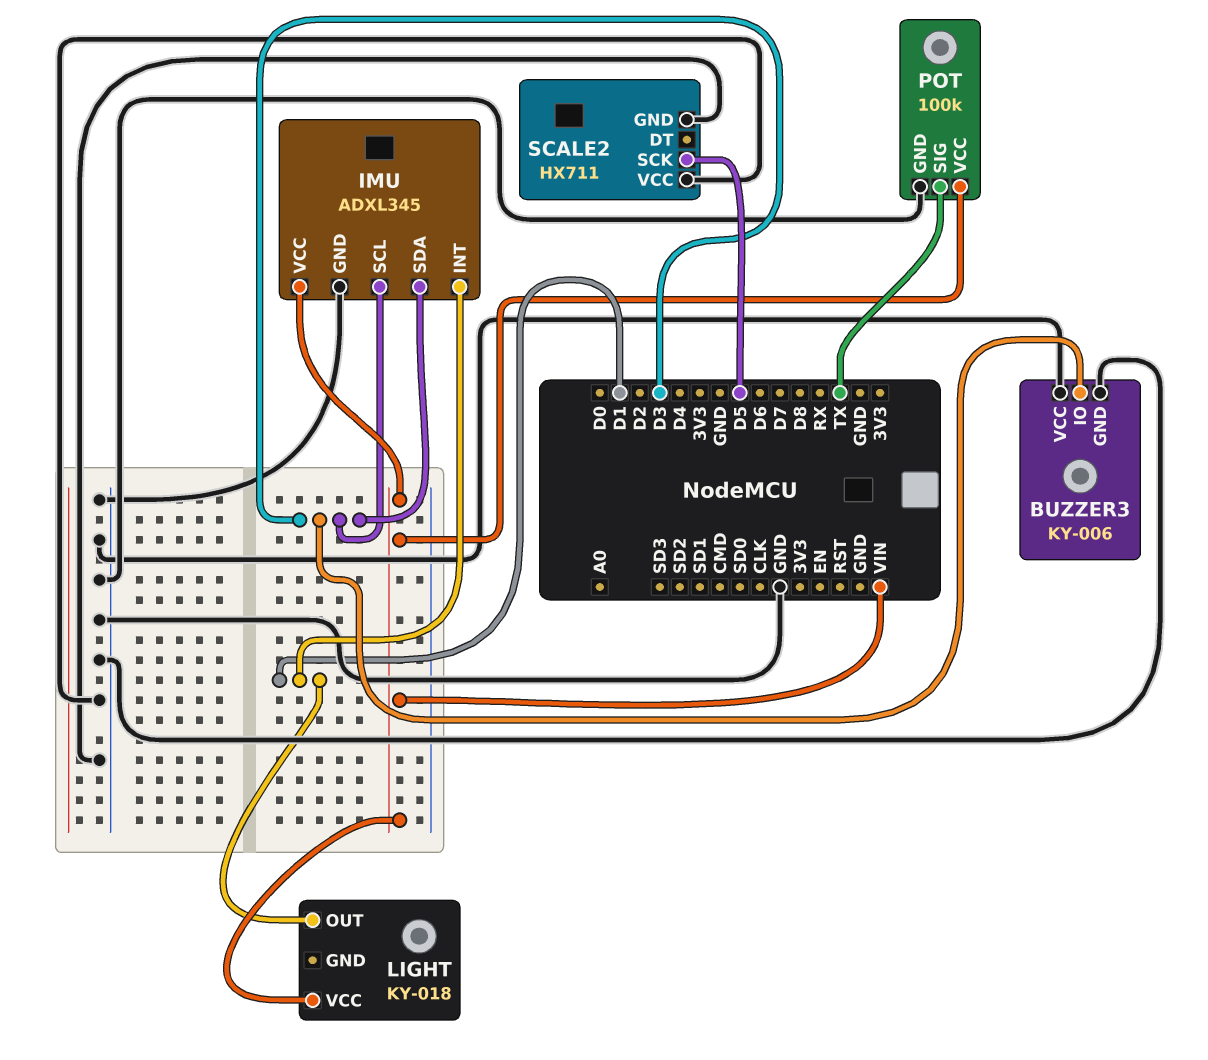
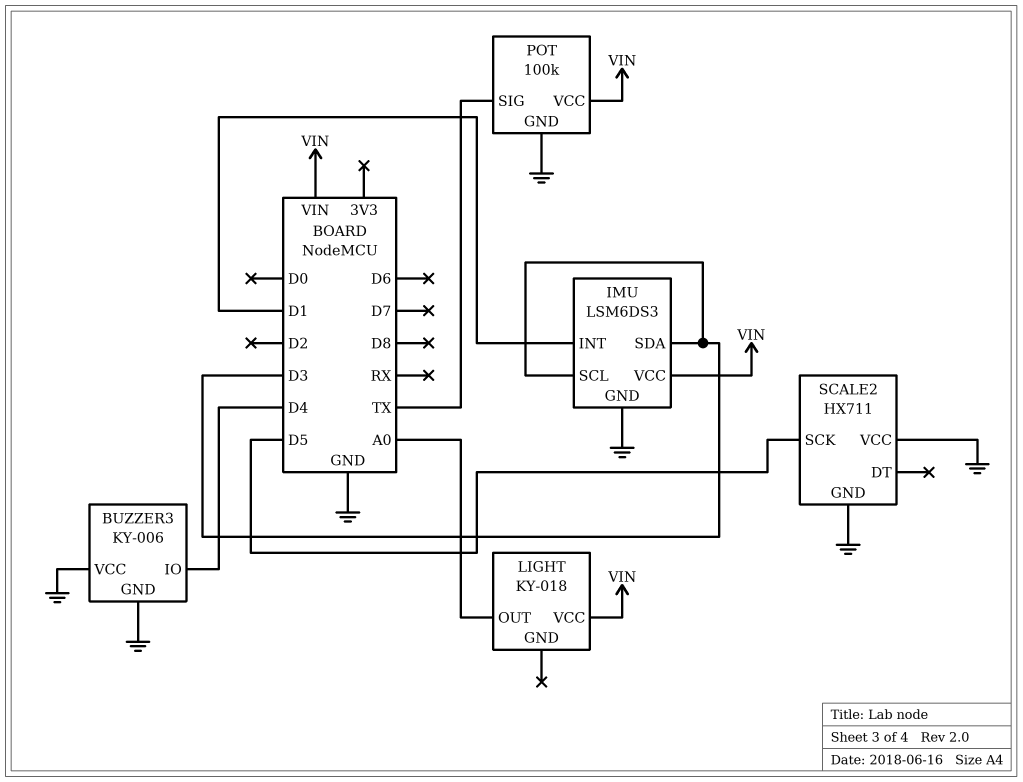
BUZZER3 pin IO: D3 -> D4
IMU: ADXL345 -> LSM6DS3
LIGHT pin OUT: D1 -> A0

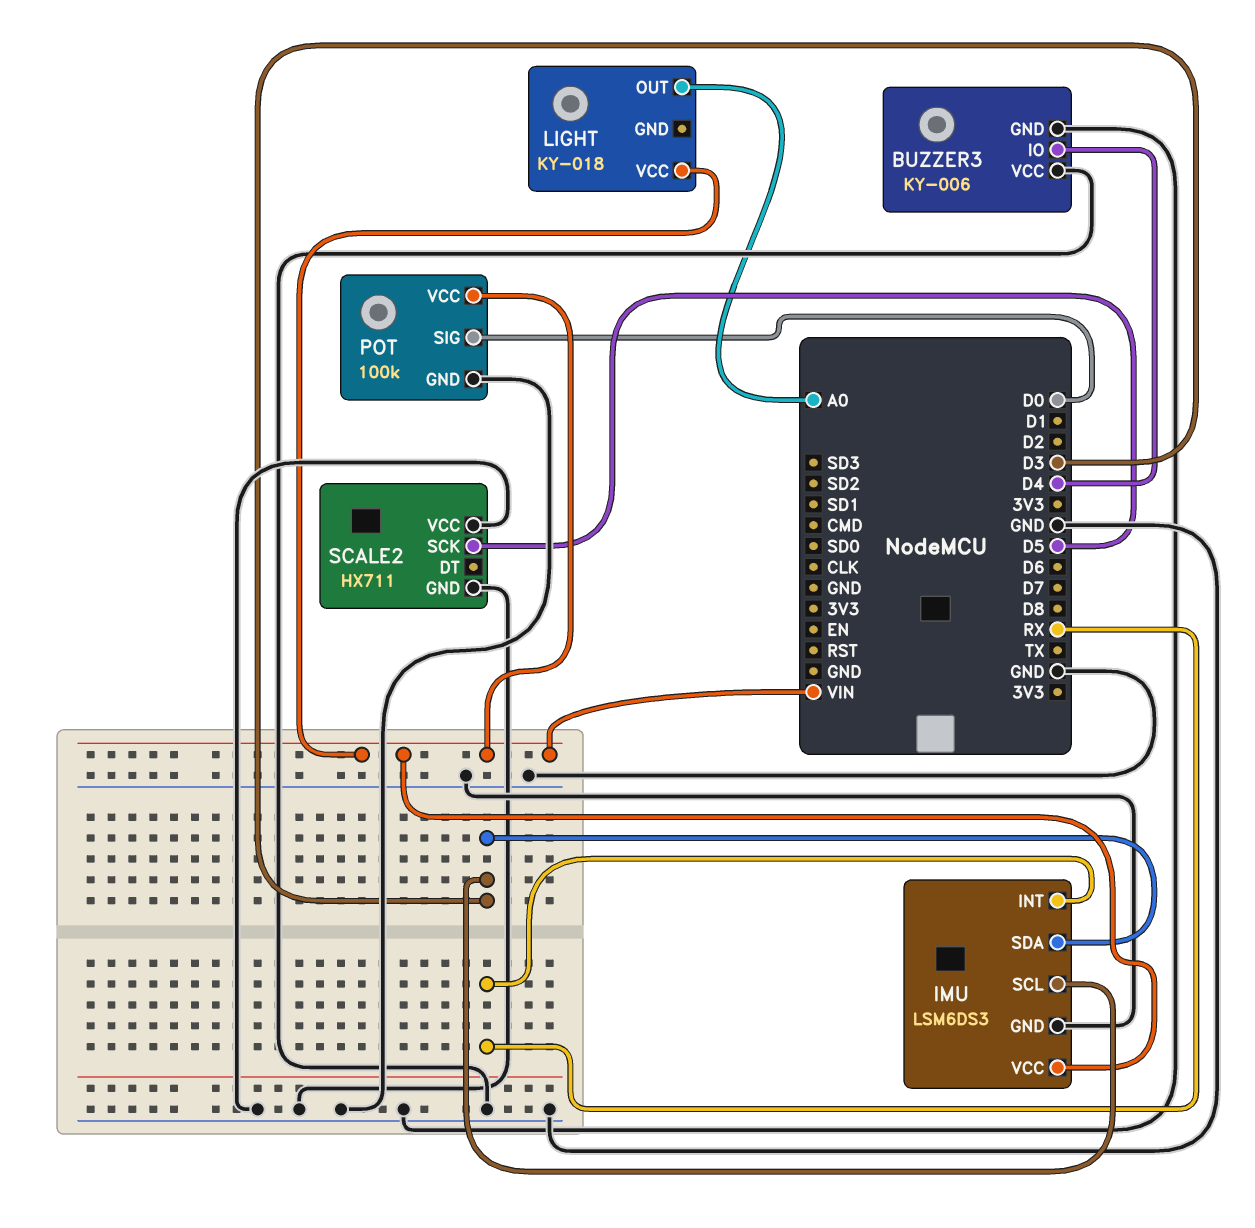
IMU pin INT: D1 -> RX
POT pin SIG: TX -> D0

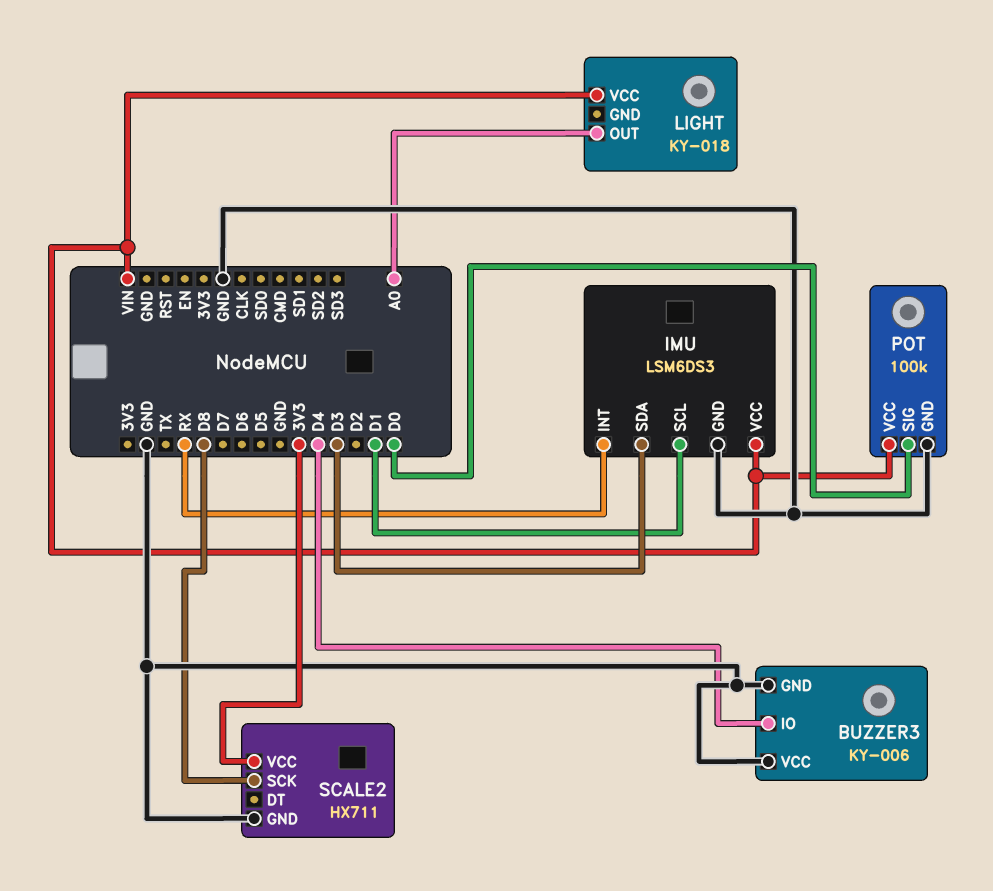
IMU pin SCL: D3 -> D1
SCALE2 pin SCK: D5 -> D8
SCALE2 pin VCC: GND -> 3V3

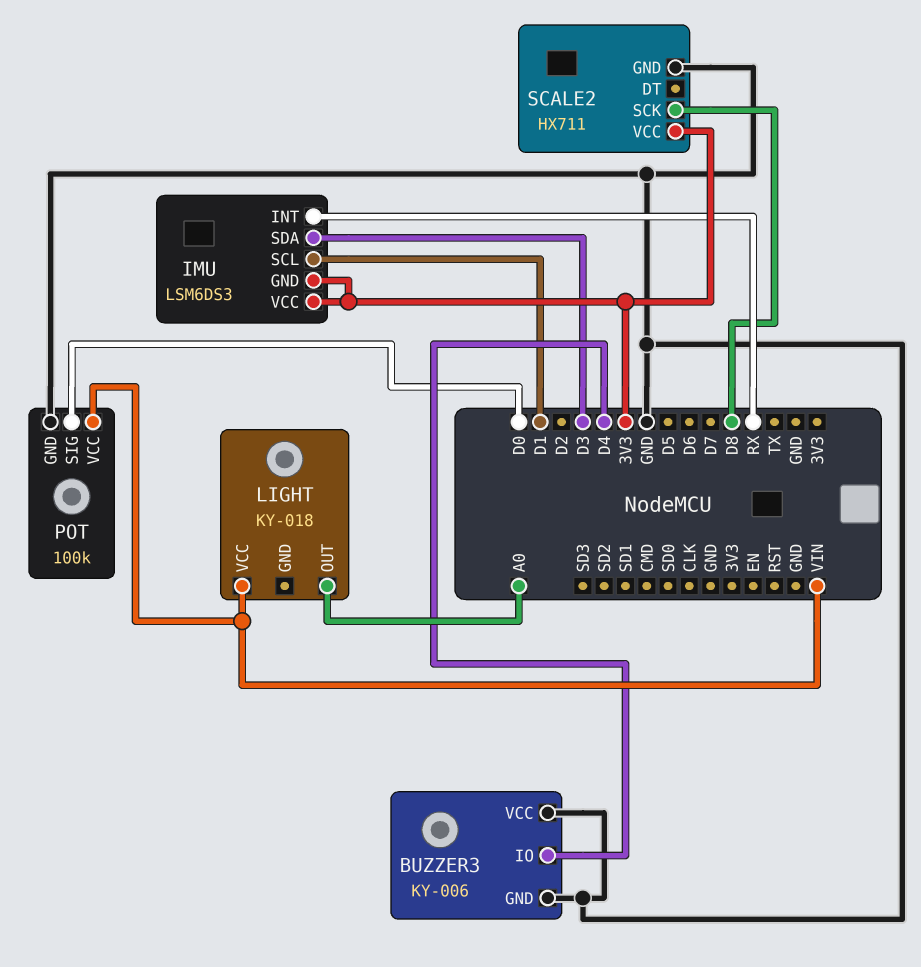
IMU pin GND: GND -> 3V3
IMU pin VCC: VIN -> 3V3

